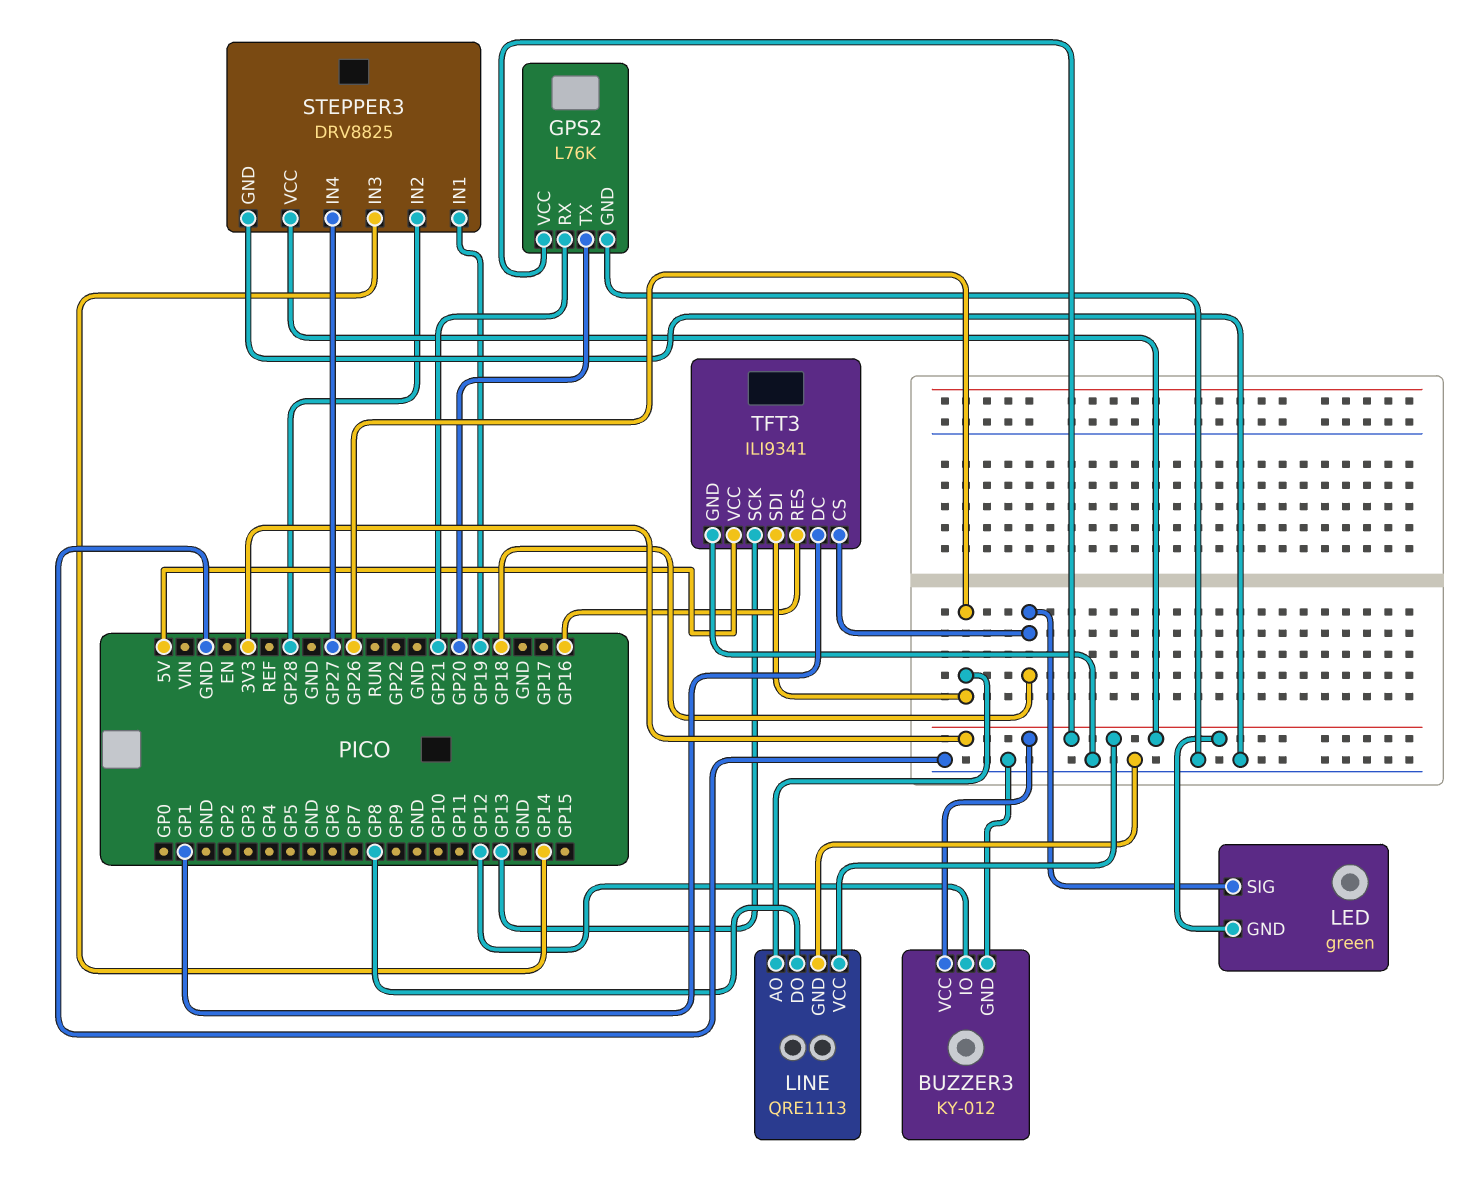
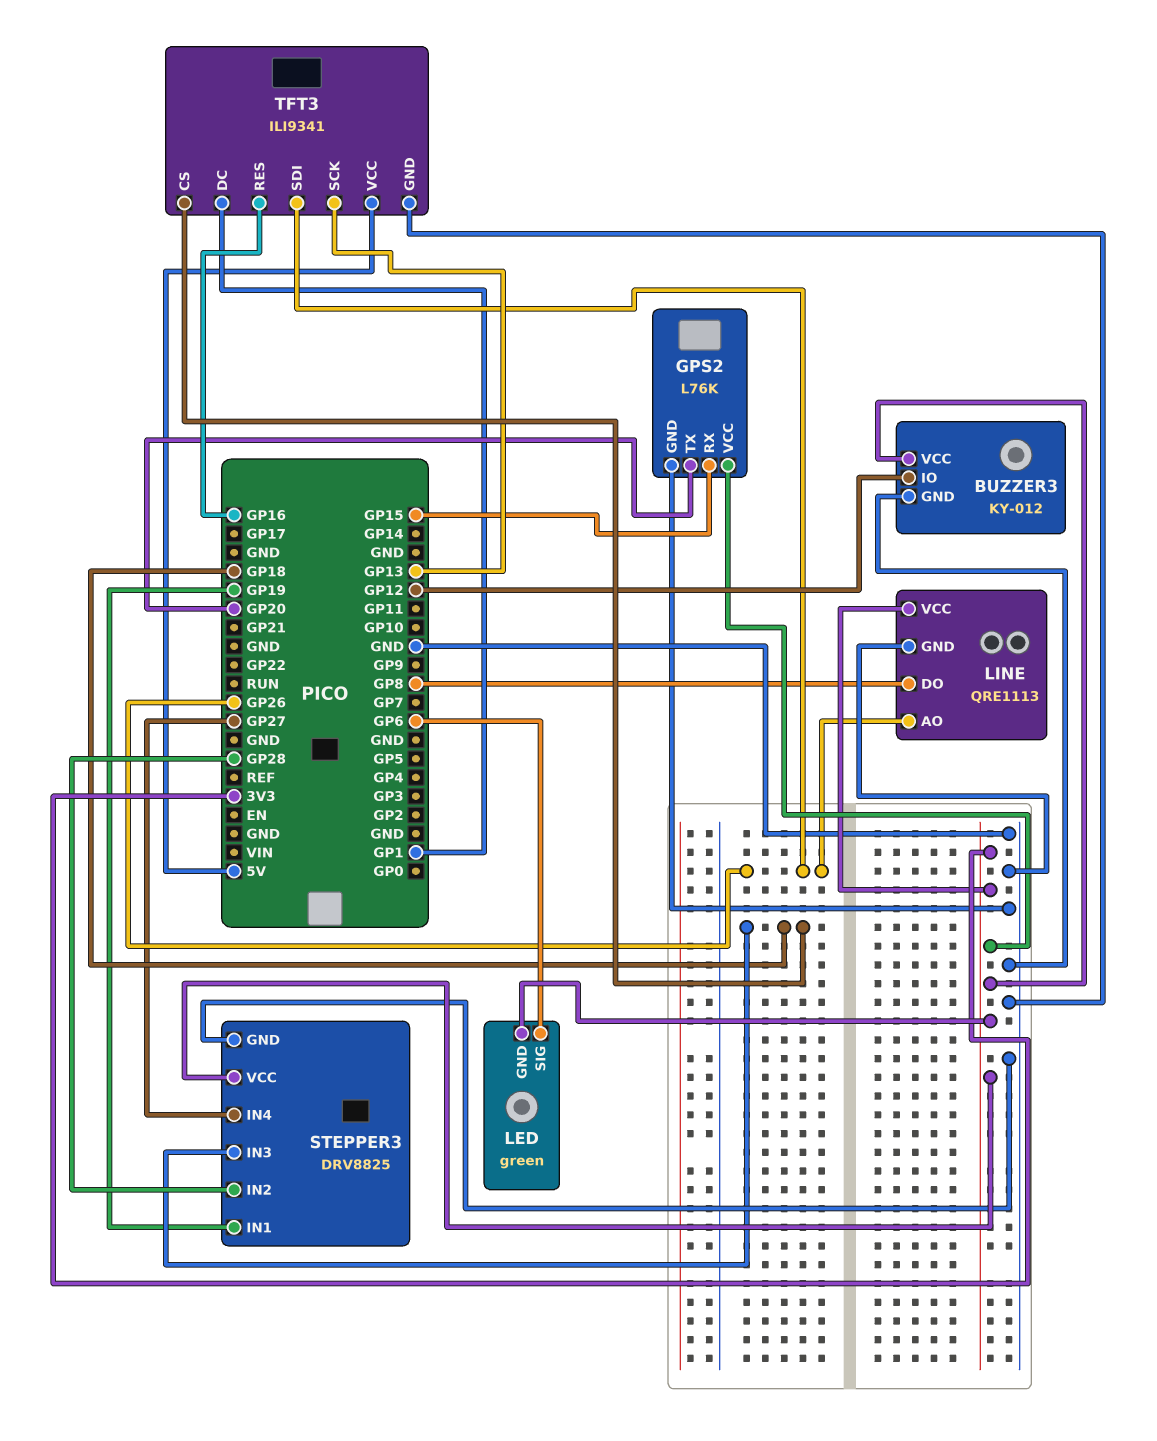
GPS2 pin RX: GP21 -> GP15
LED pin SIG: GP18 -> GP6
STEPPER3 pin IN3: GP14 -> GP18

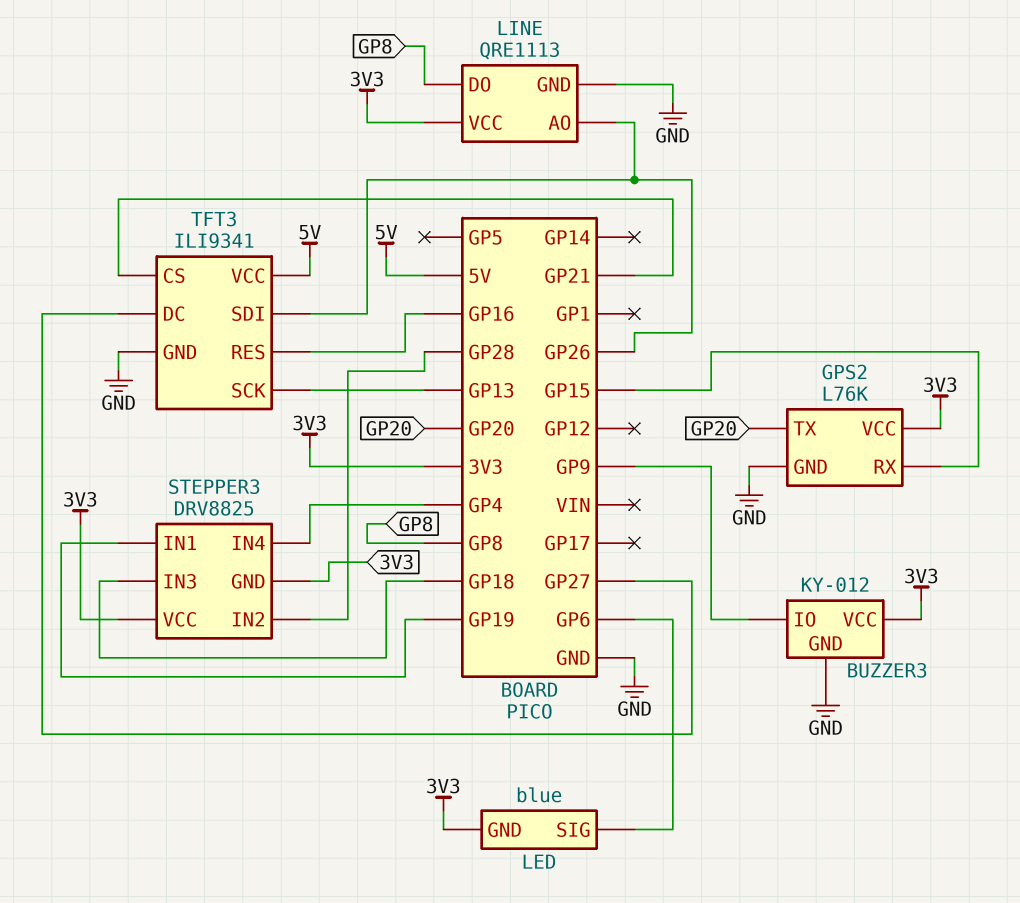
BUZZER3 pin IO: GP12 -> GP9
LED: green -> blue
STEPPER3 pin GND: GND -> 3V3
STEPPER3 pin IN4: GP27 -> GP4
TFT3 pin CS: GP18 -> GP21
TFT3 pin DC: GP1 -> GP27

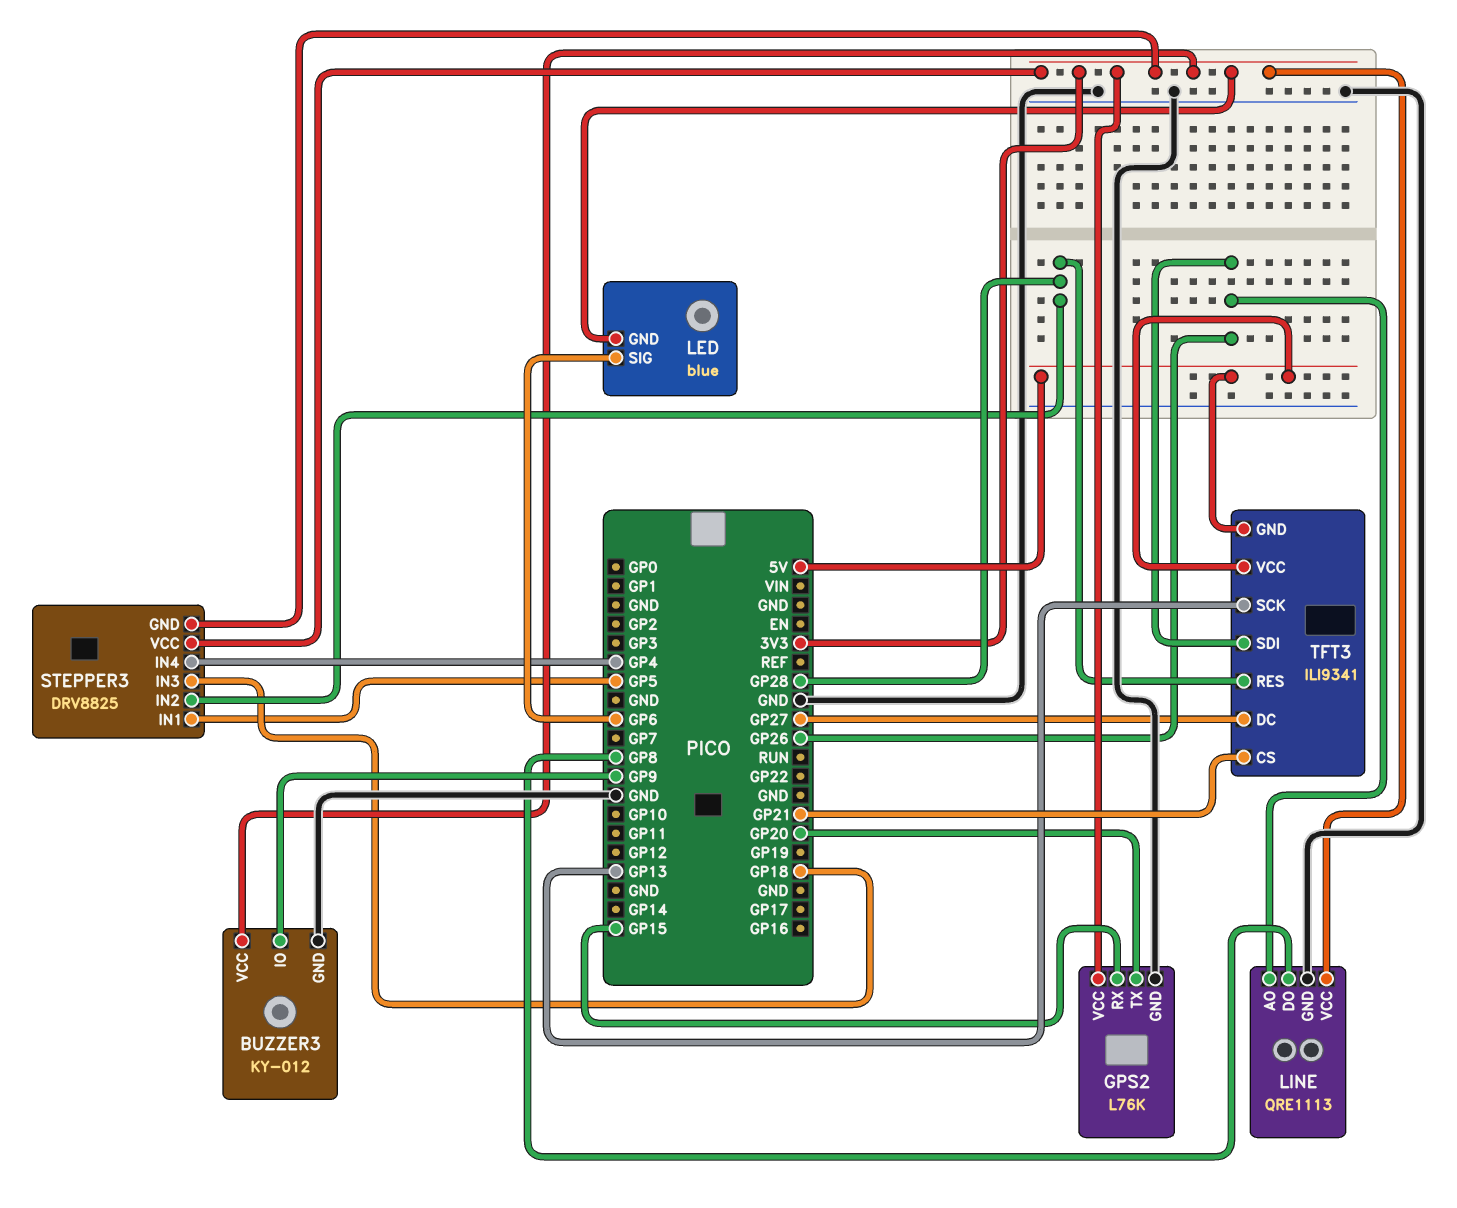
STEPPER3 pin IN1: GP19 -> GP5
TFT3 pin GND: GND -> 5V
TFT3 pin RES: GP16 -> GP28

